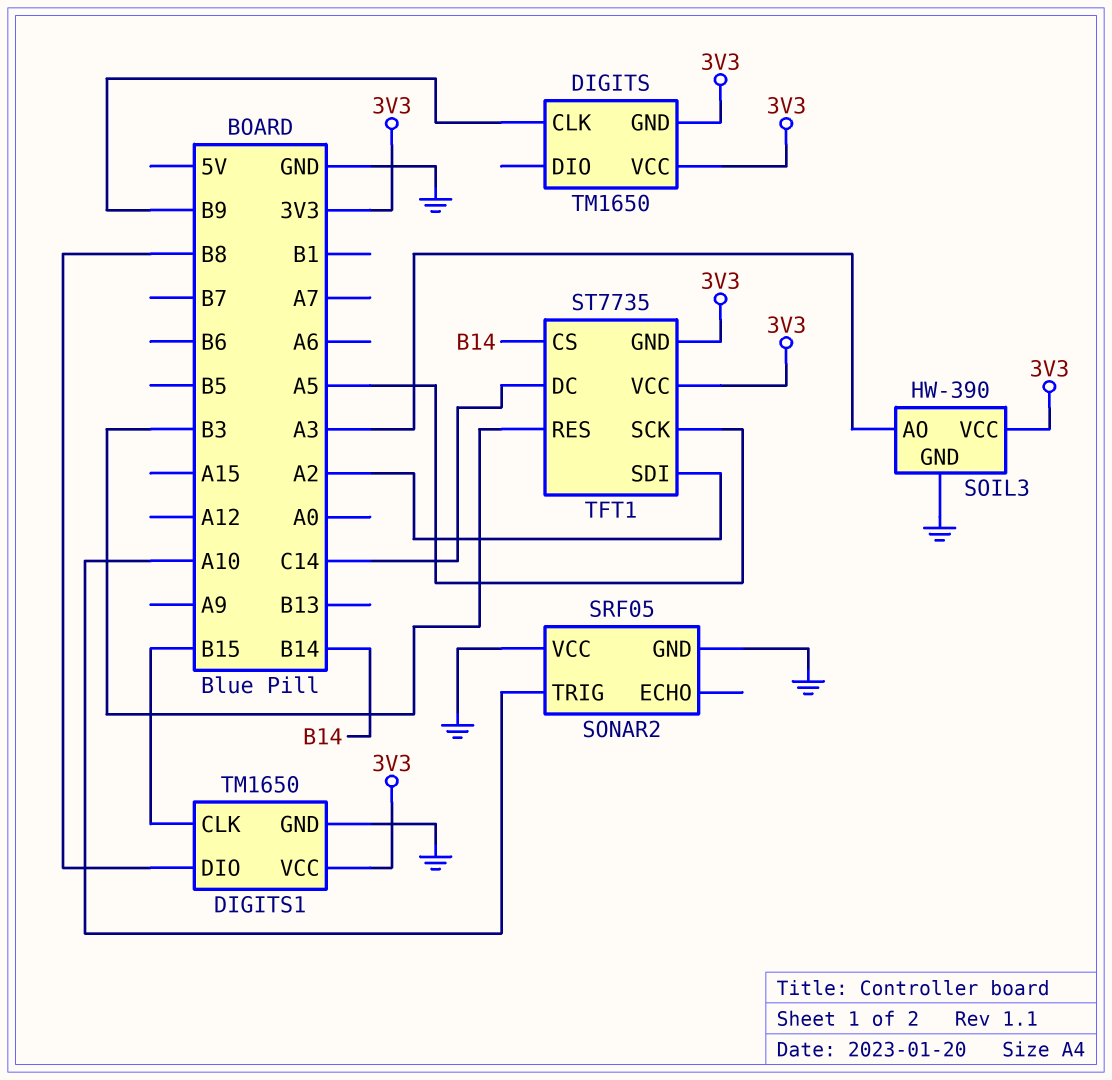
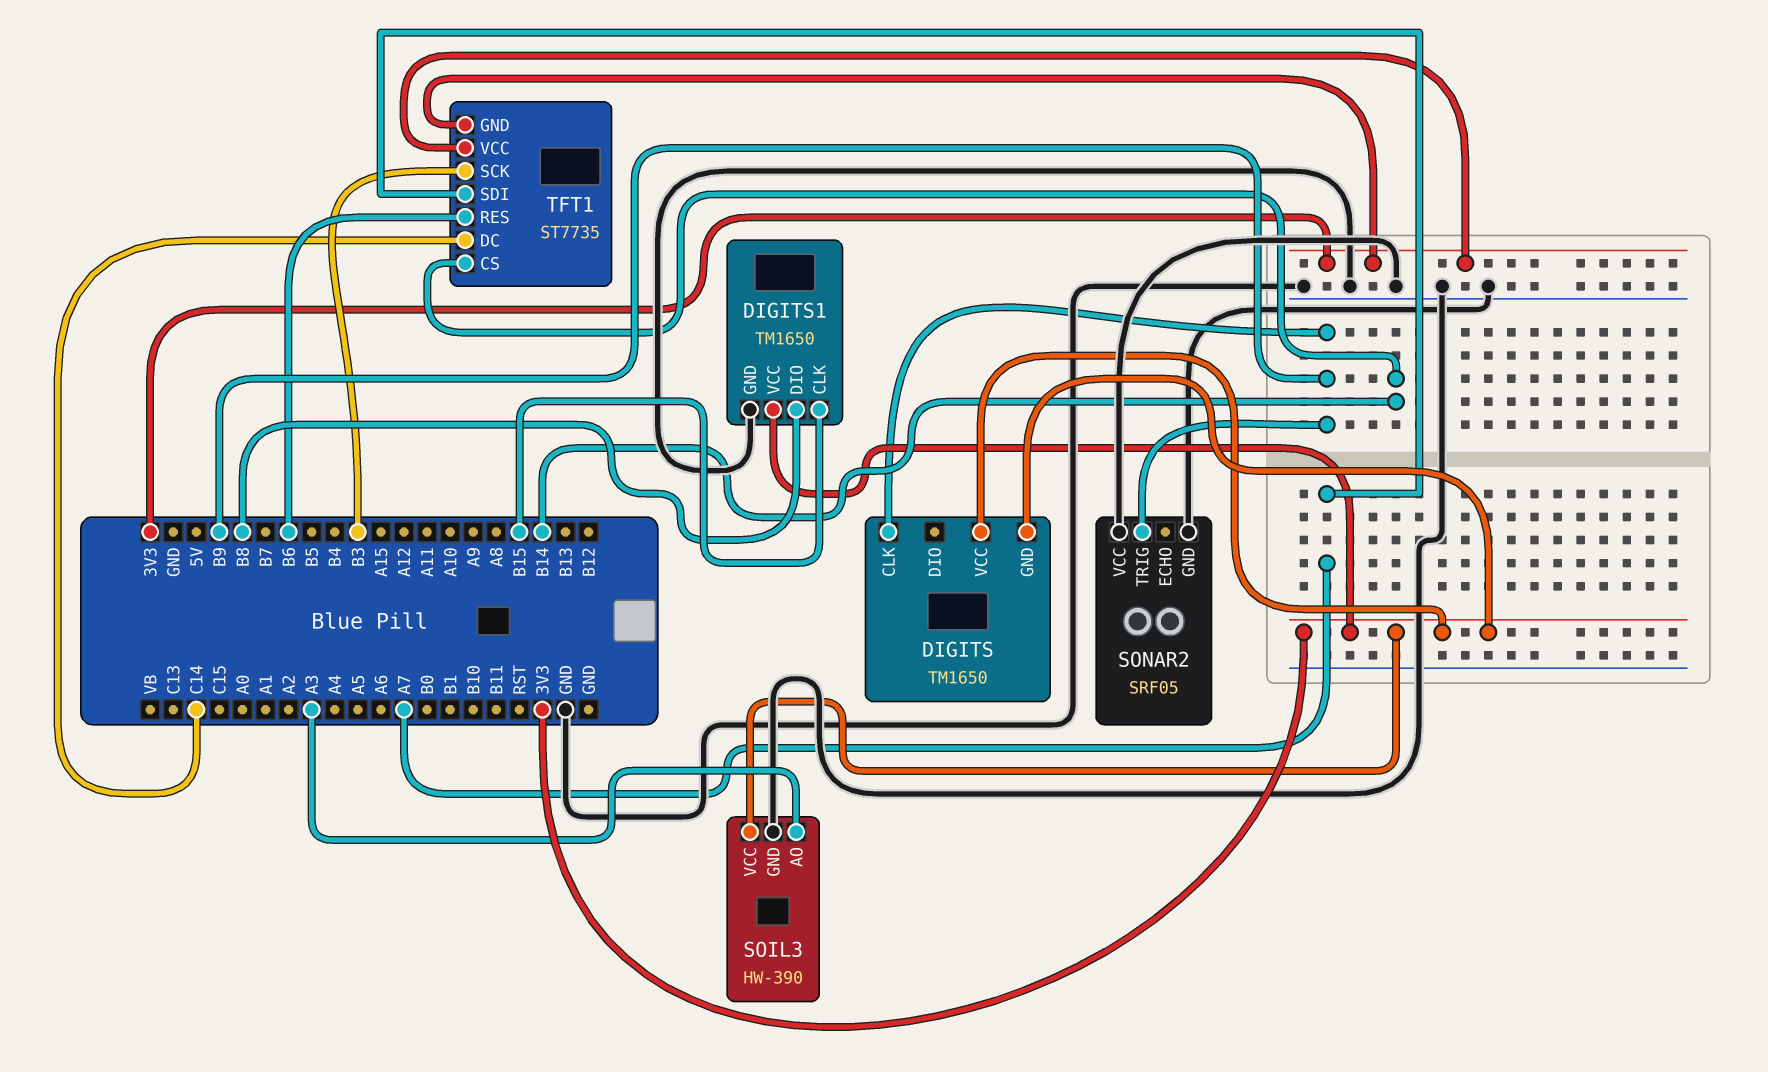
SONAR2 pin TRIG: A10 -> B9
TFT1 pin RES: B3 -> B6
TFT1 pin SCK: A5 -> B3
TFT1 pin SDI: A2 -> A7

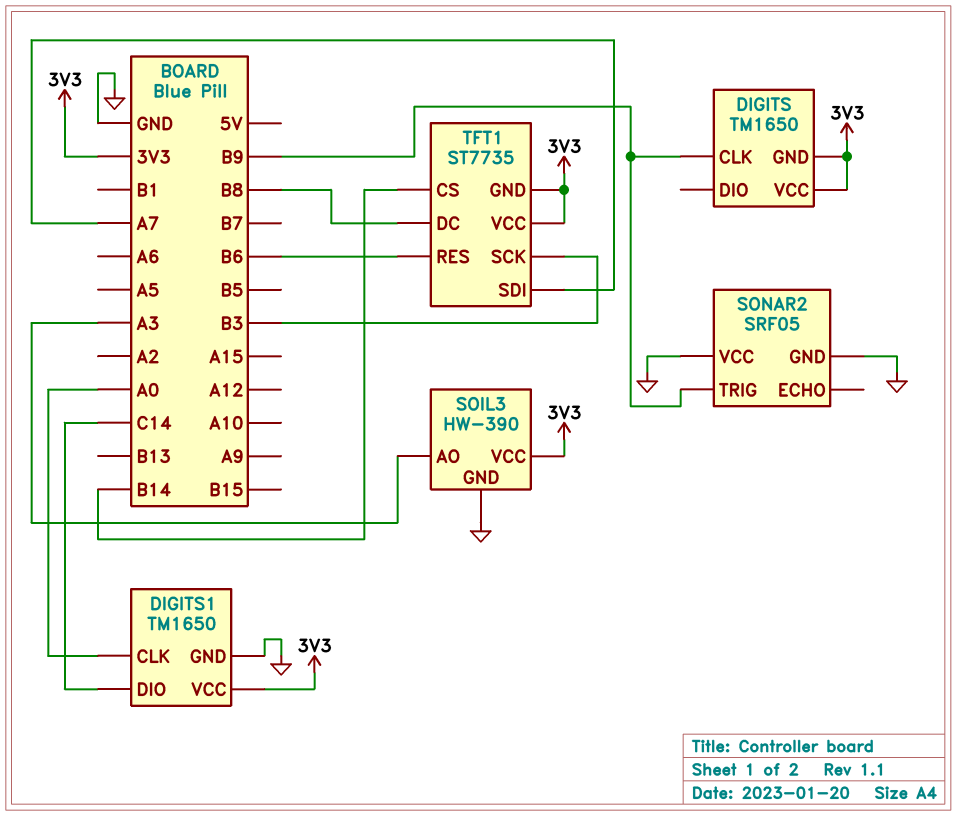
DIGITS1 pin CLK: B15 -> A0
DIGITS1 pin DIO: B8 -> C14
TFT1 pin DC: C14 -> B8

